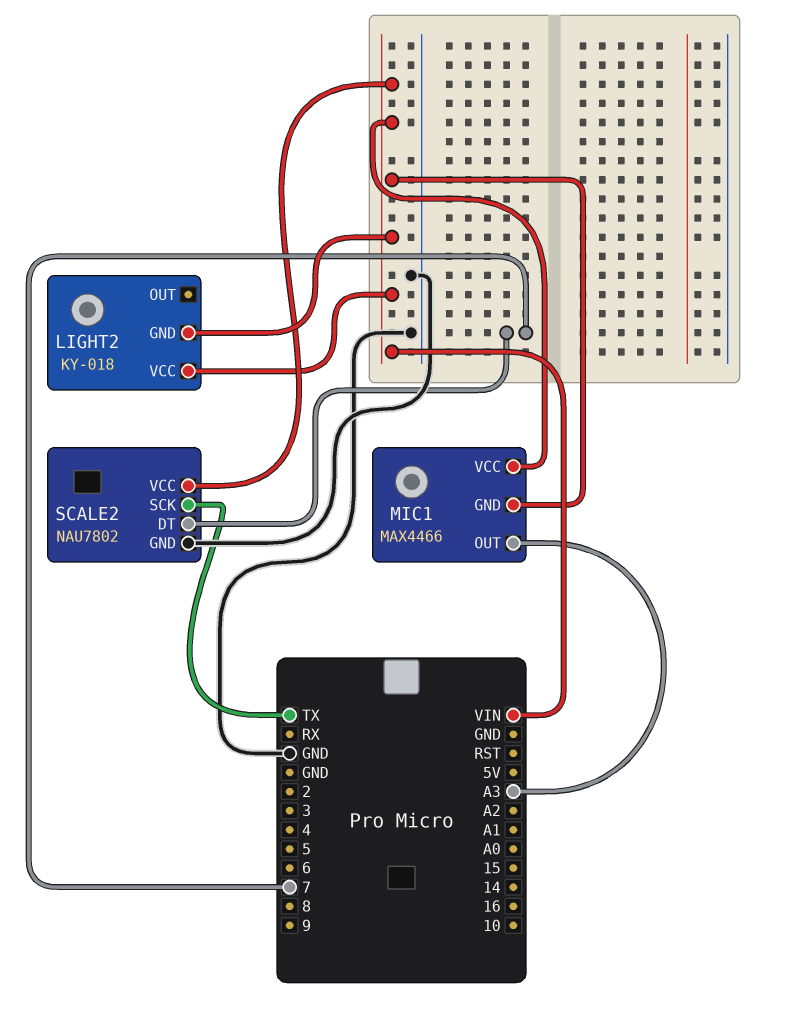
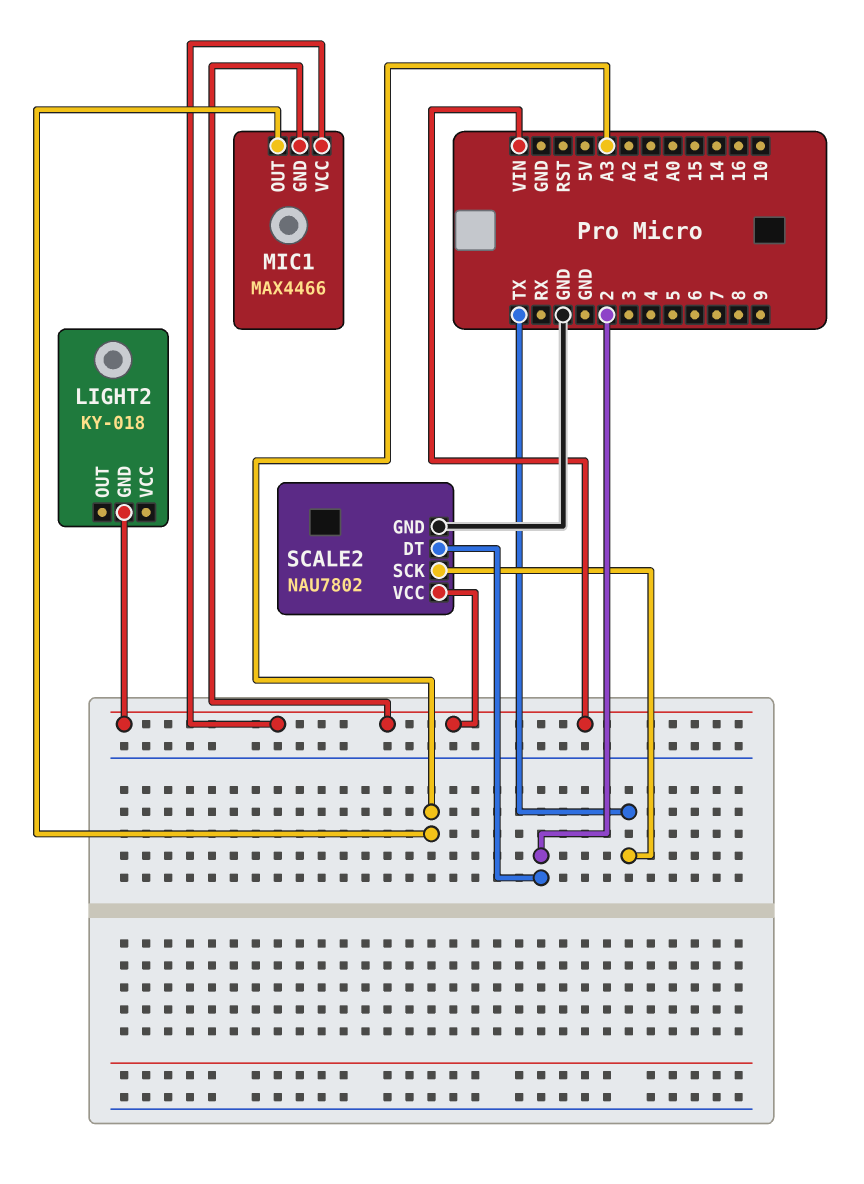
LIGHT2 pin VCC: VIN -> none
SCALE2 pin DT: 7 -> 2

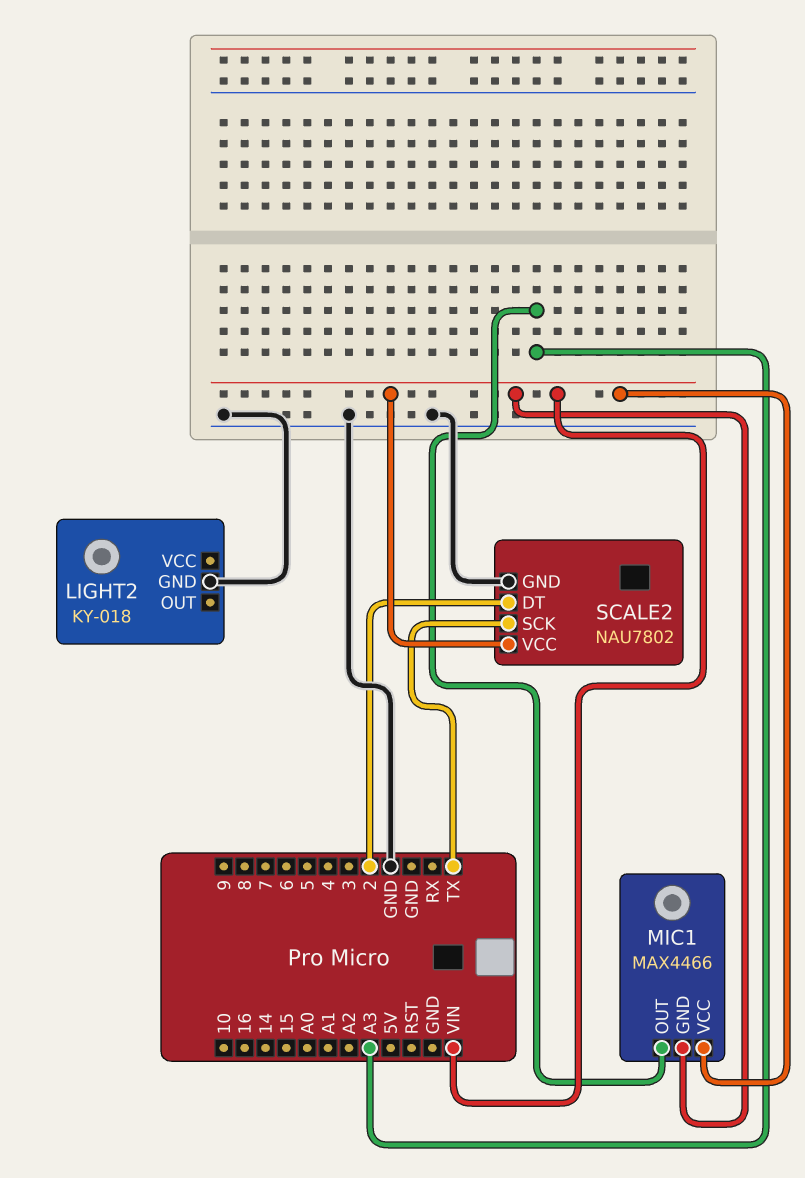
LIGHT2 pin GND: VIN -> GND

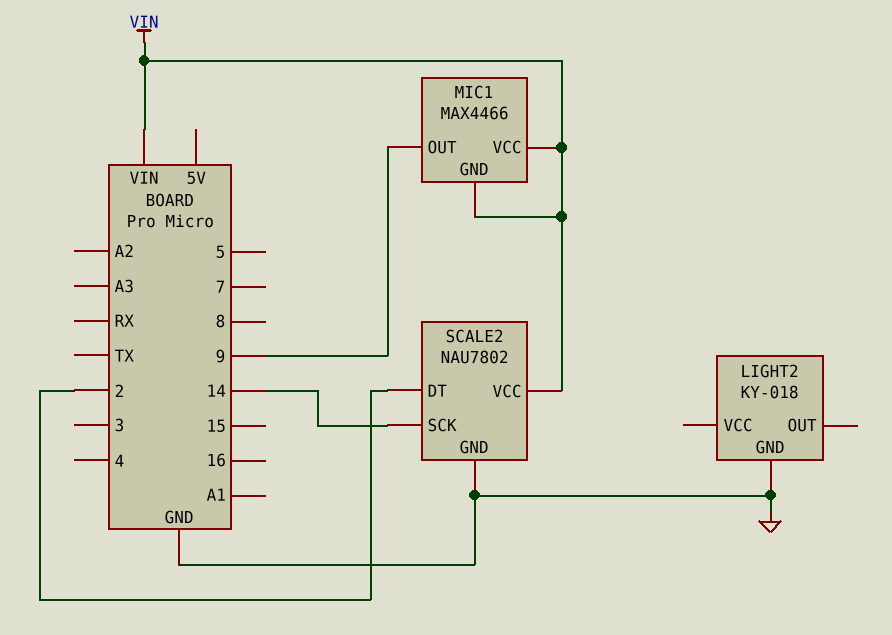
MIC1 pin OUT: A3 -> 9
SCALE2 pin SCK: TX -> 14

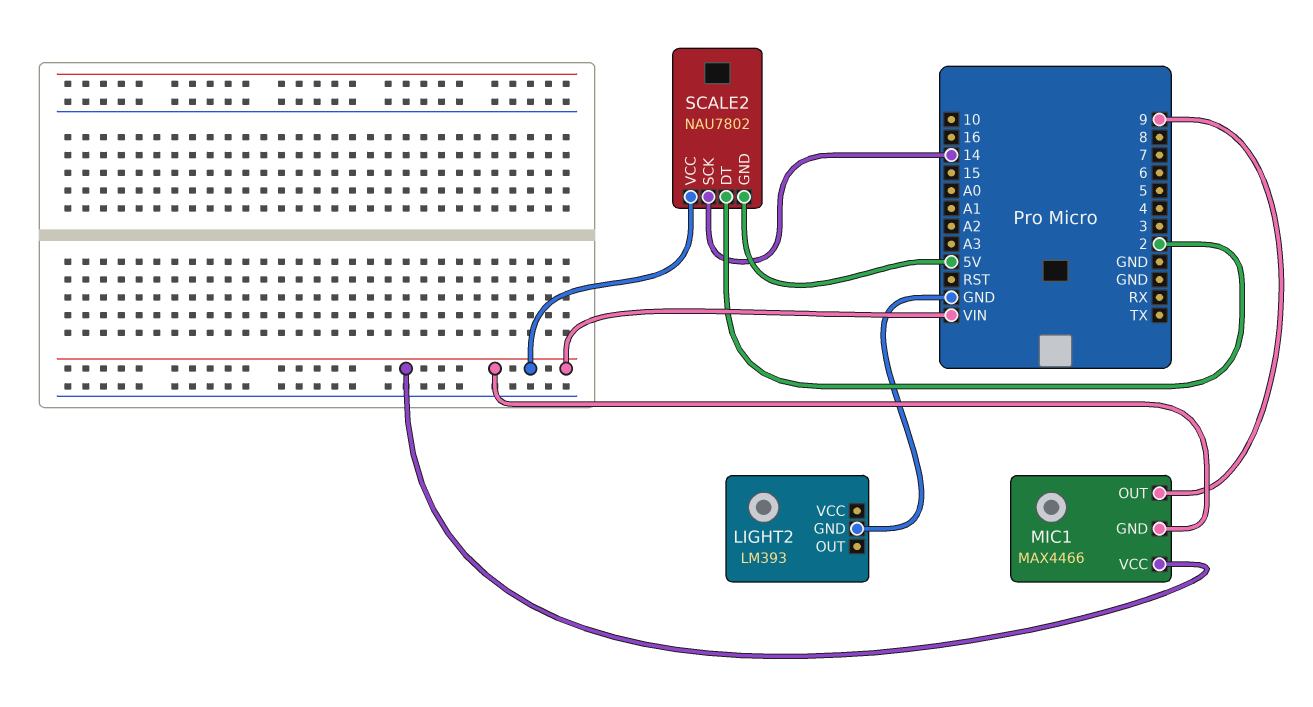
LIGHT2: KY-018 -> LM393
SCALE2 pin GND: GND -> 5V

